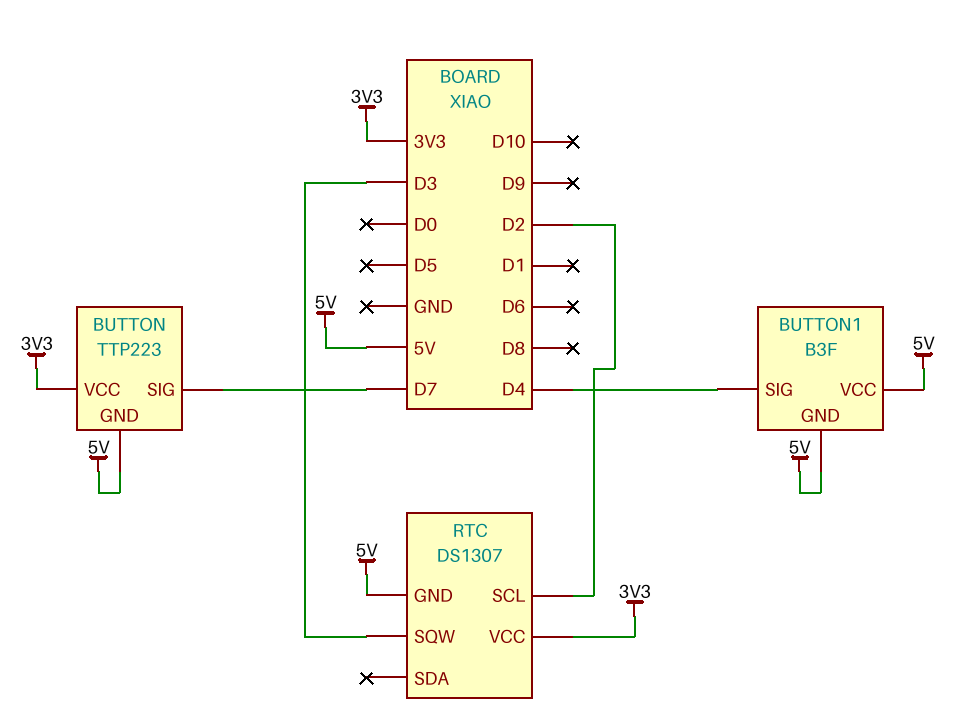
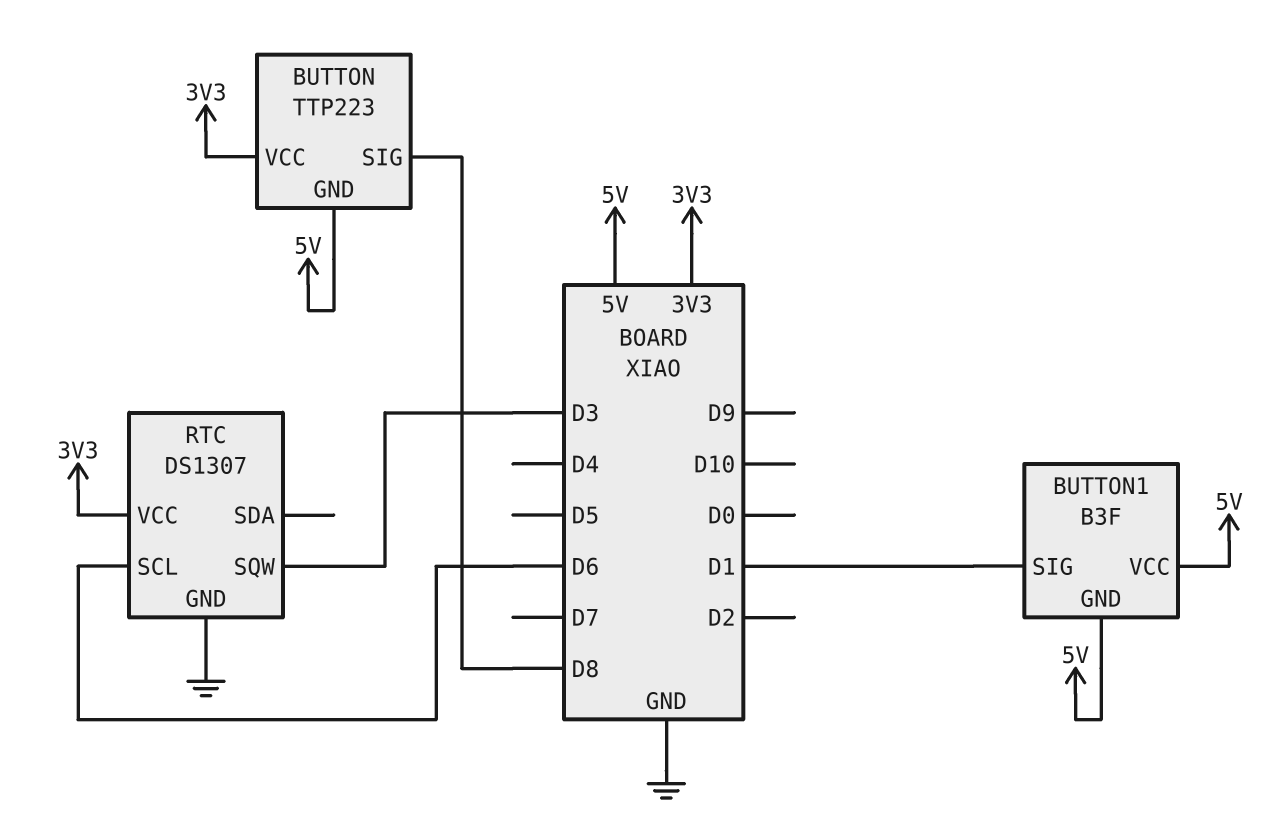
BUTTON pin SIG: D7 -> D8
BUTTON1 pin SIG: D4 -> D1
RTC pin GND: 5V -> GND
RTC pin SCL: D2 -> D6

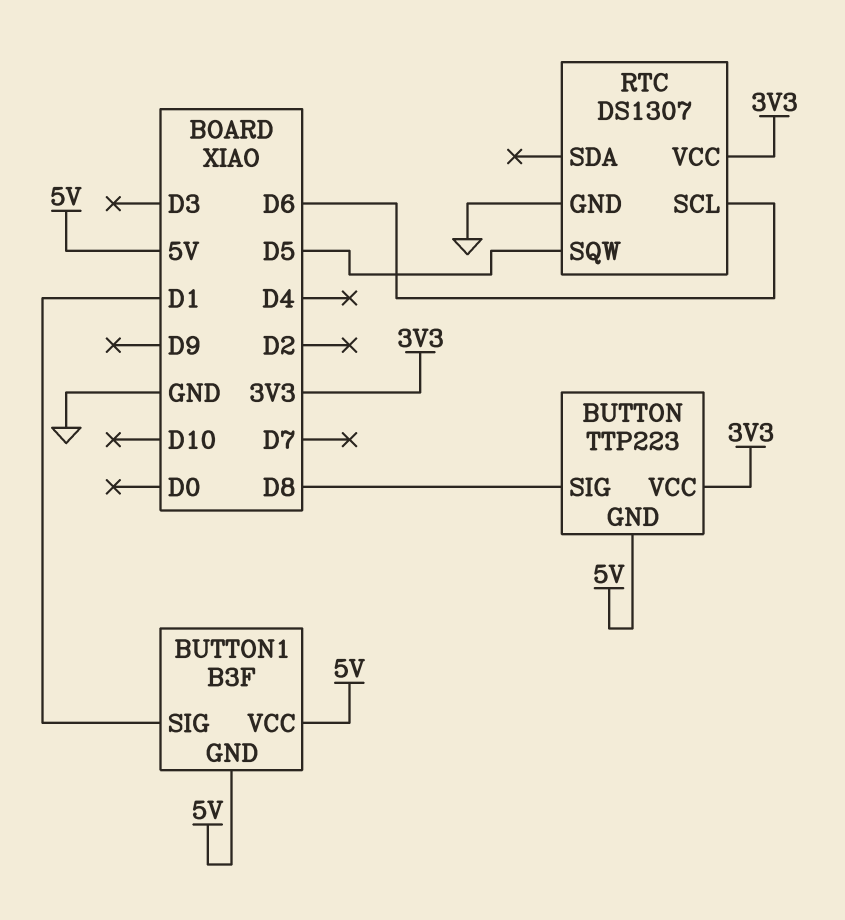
RTC pin SQW: D3 -> D5

